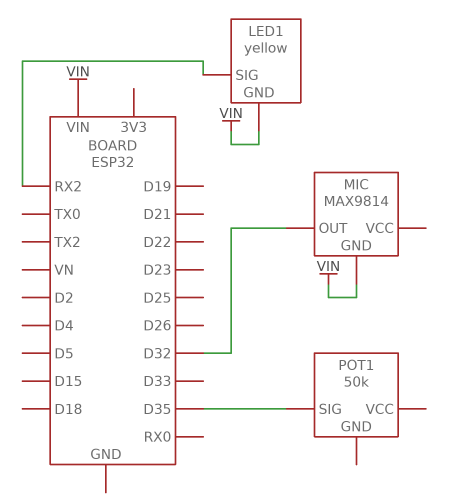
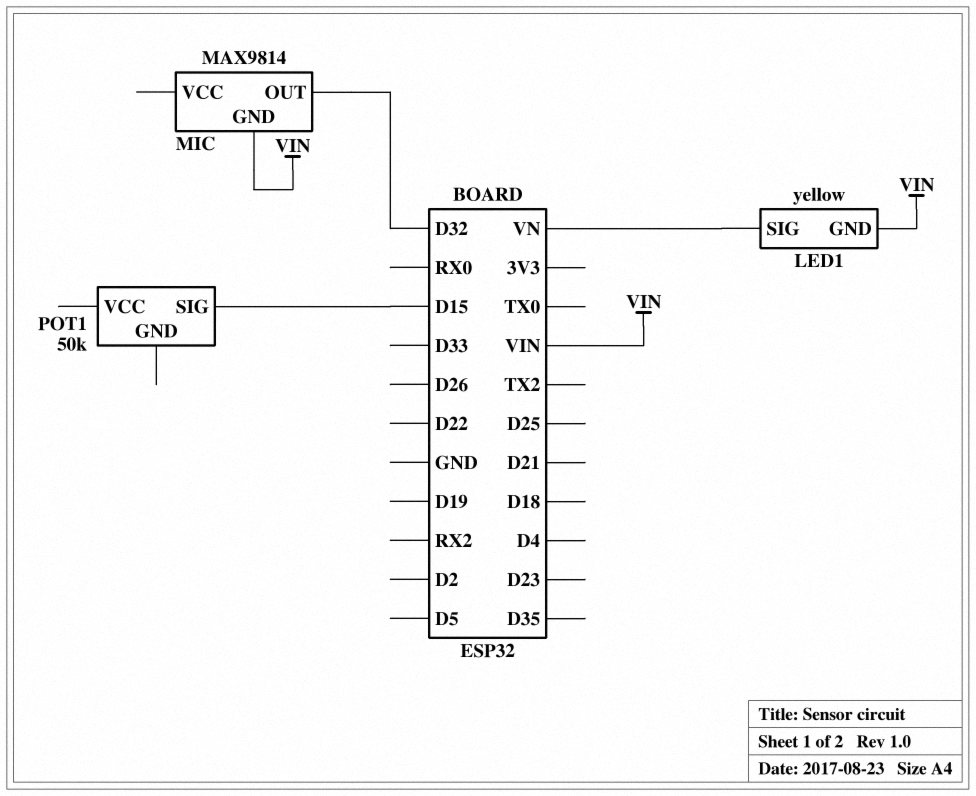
LED1 pin SIG: RX2 -> VN
POT1 pin SIG: D35 -> D15

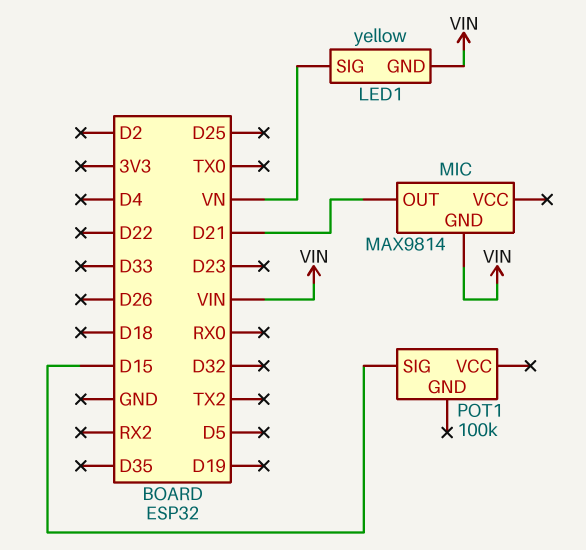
MIC pin OUT: D32 -> D21
POT1: 50k -> 100k

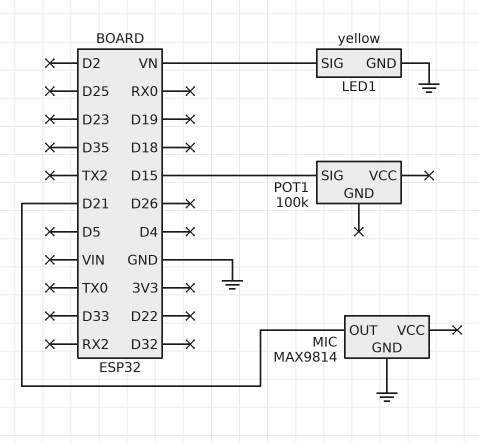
LED1 pin GND: VIN -> GND
MIC pin GND: VIN -> GND

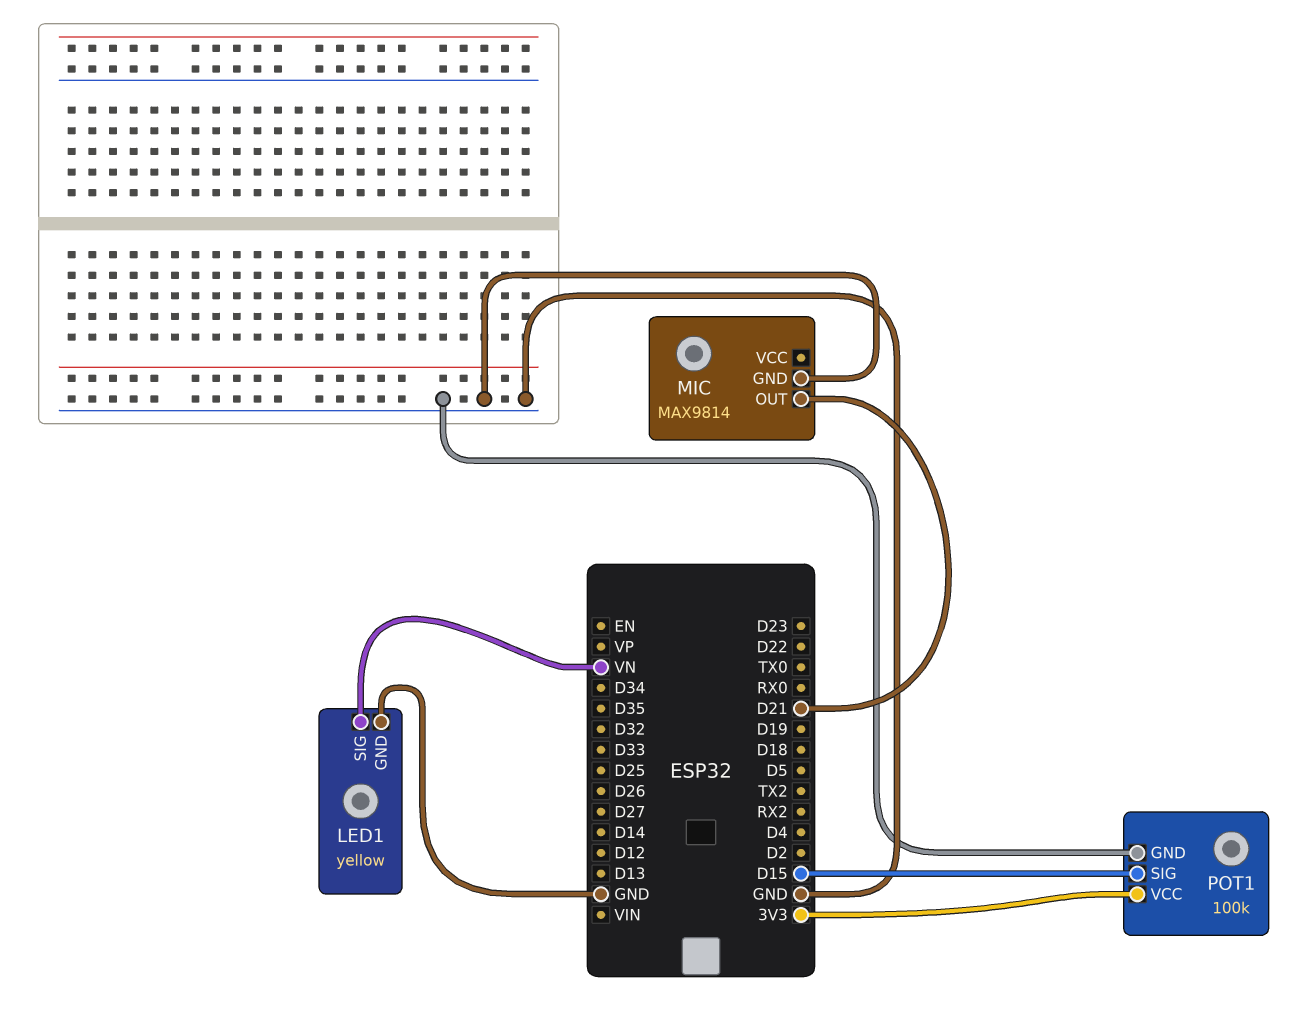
POT1 pin GND: none -> GND
POT1 pin VCC: none -> 3V3

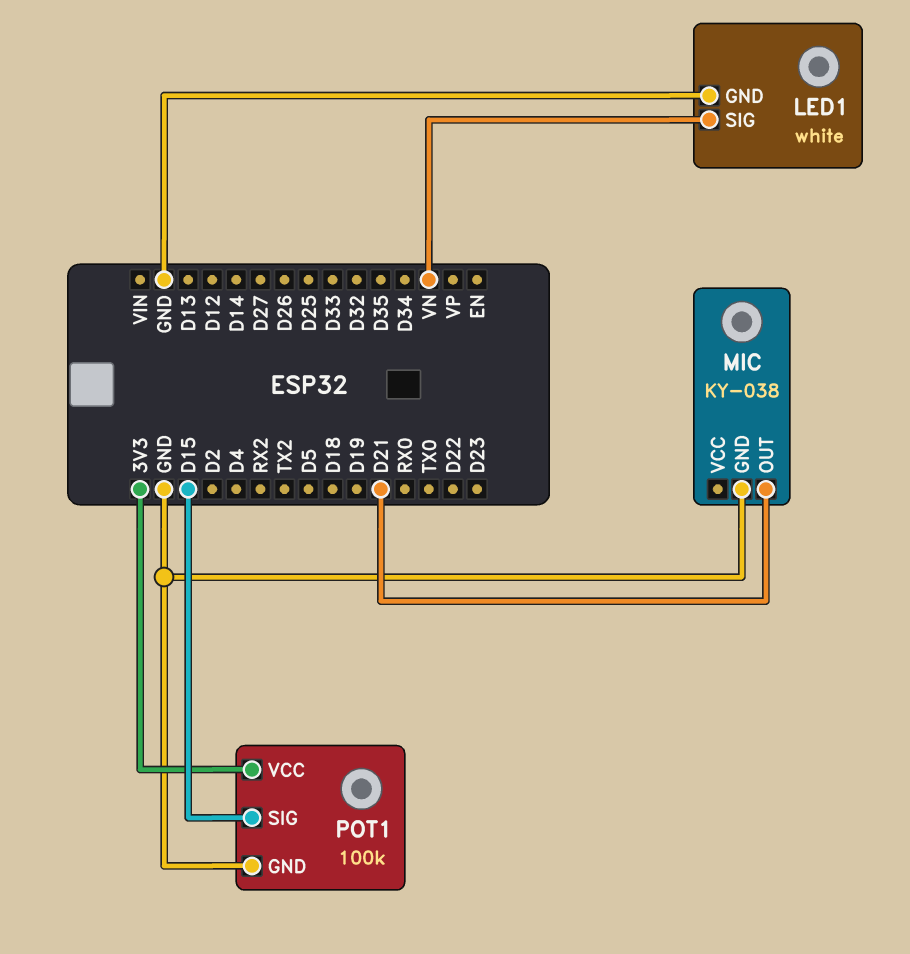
LED1: yellow -> white
MIC: MAX9814 -> KY-038

